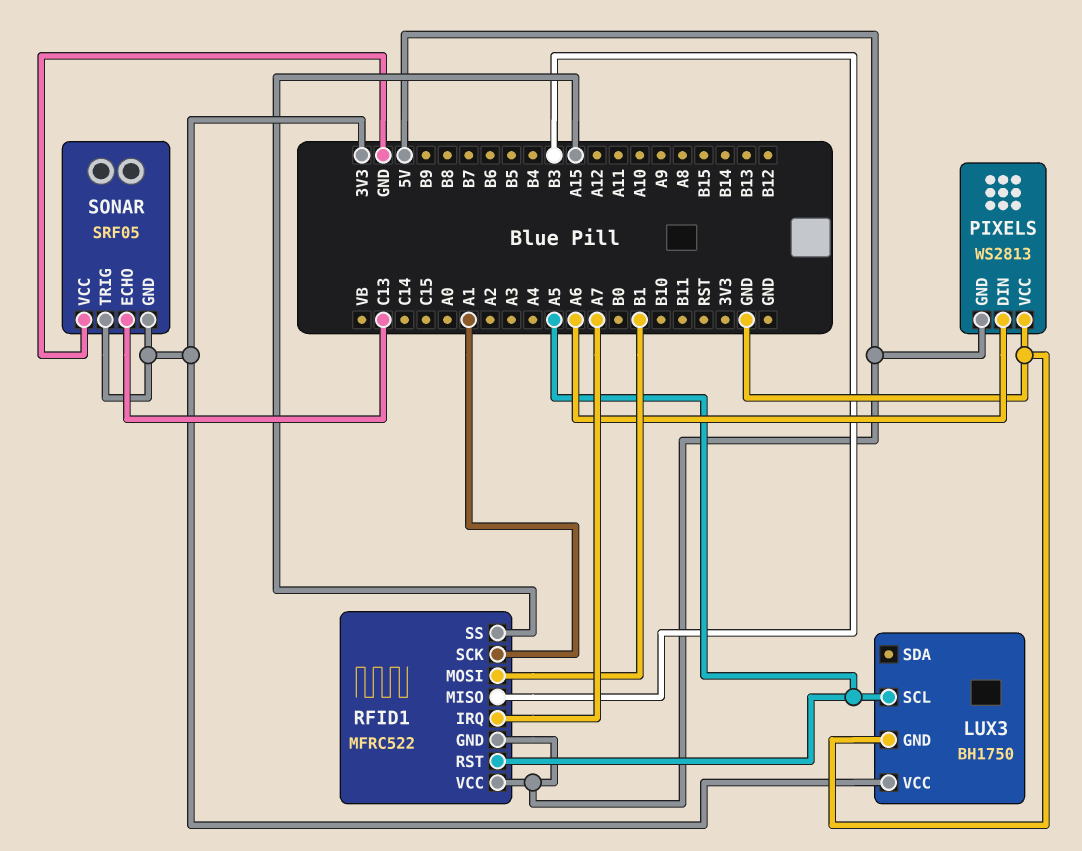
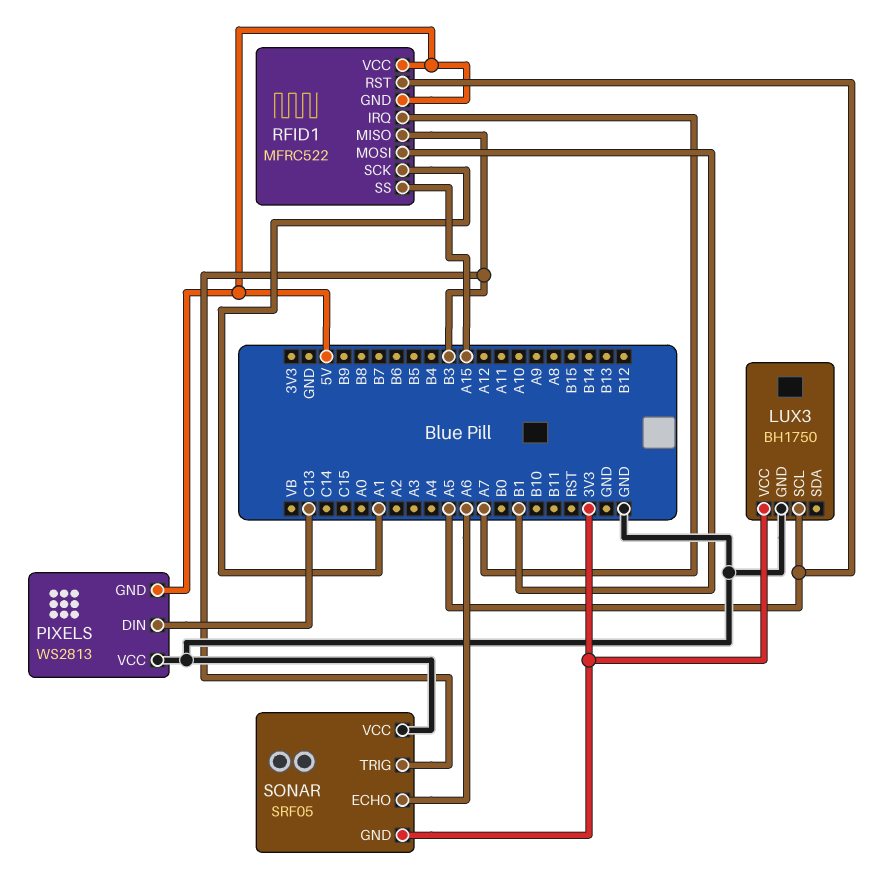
PIXELS pin DIN: A6 -> C13
SONAR pin ECHO: C13 -> A6
SONAR pin TRIG: 3V3 -> B3

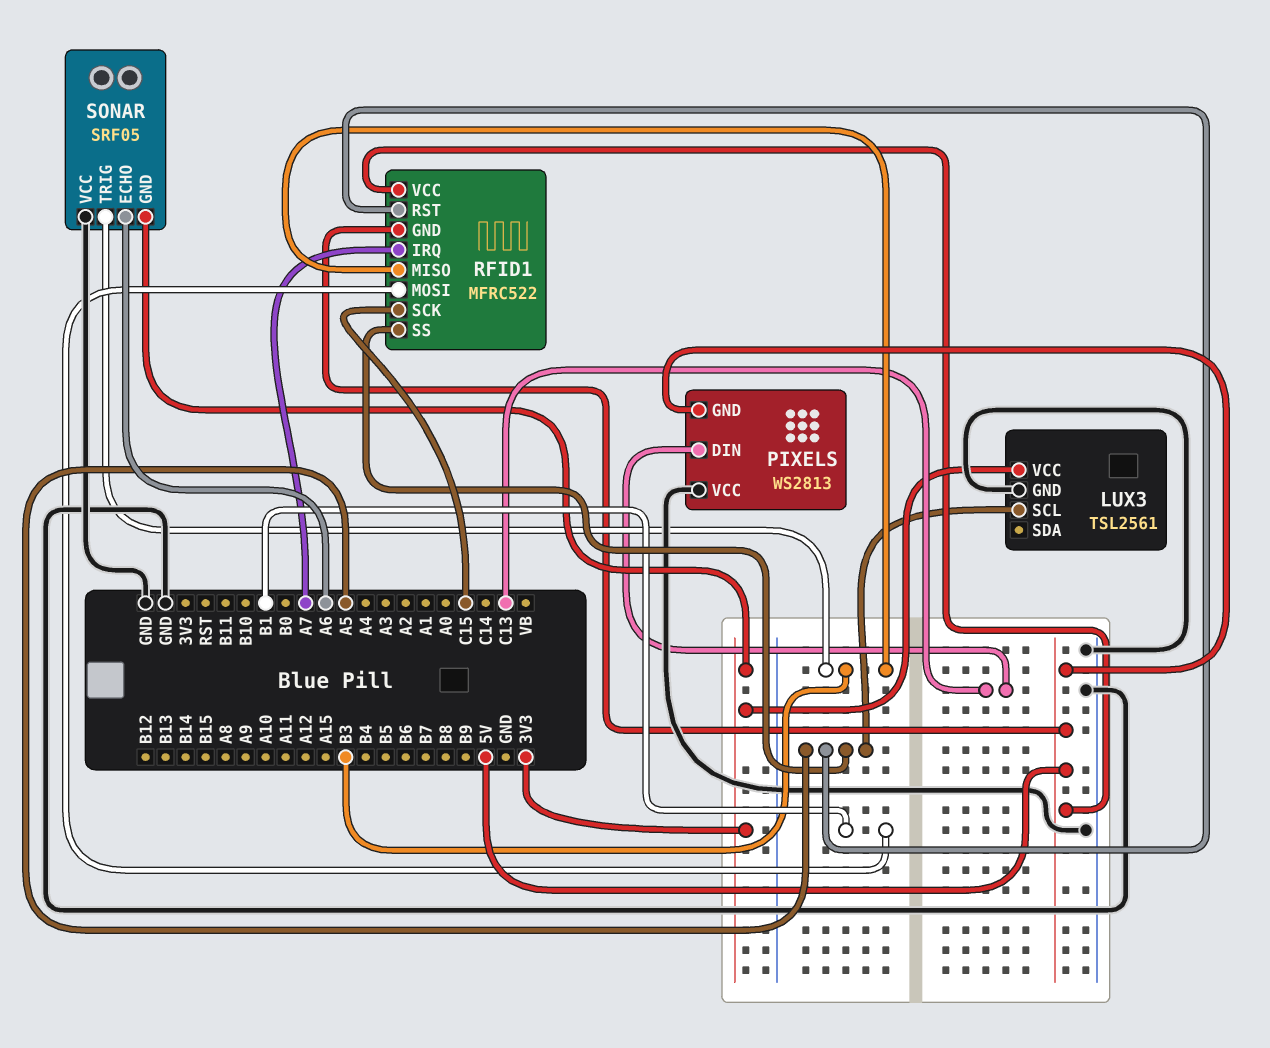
LUX3: BH1750 -> TSL2561
RFID1 pin SCK: A1 -> C15
RFID1 pin SS: A15 -> A5

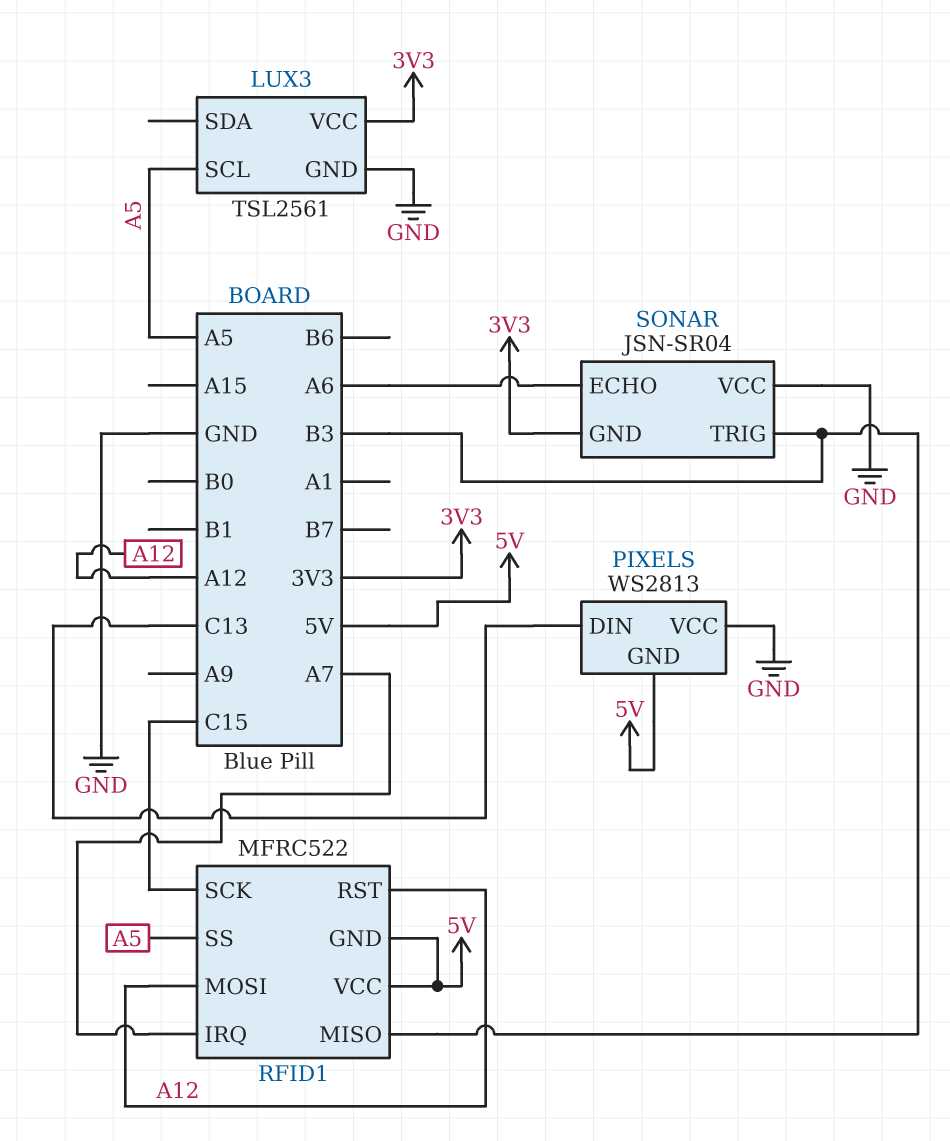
RFID1 pin MOSI: B1 -> A12
RFID1 pin RST: A5 -> A12
SONAR: SRF05 -> JSN-SR04

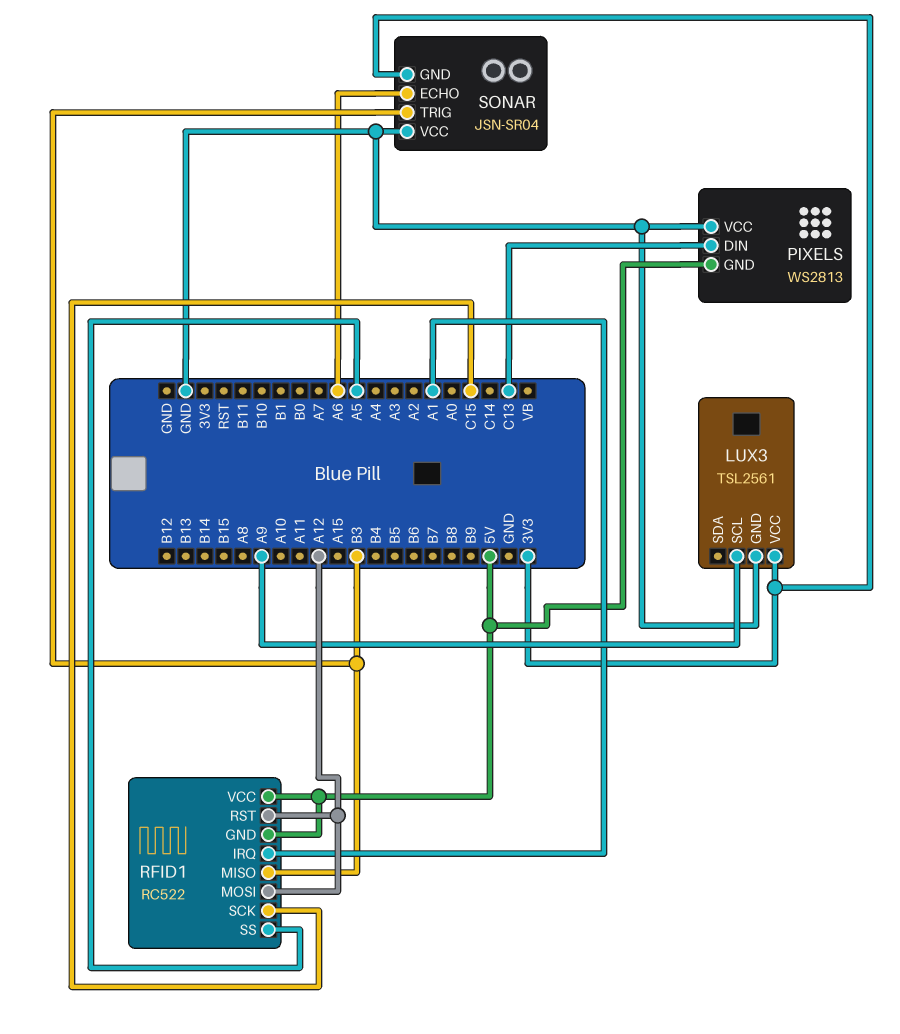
LUX3 pin SCL: A5 -> A9
RFID1: MFRC522 -> RC522
RFID1 pin IRQ: A7 -> A1

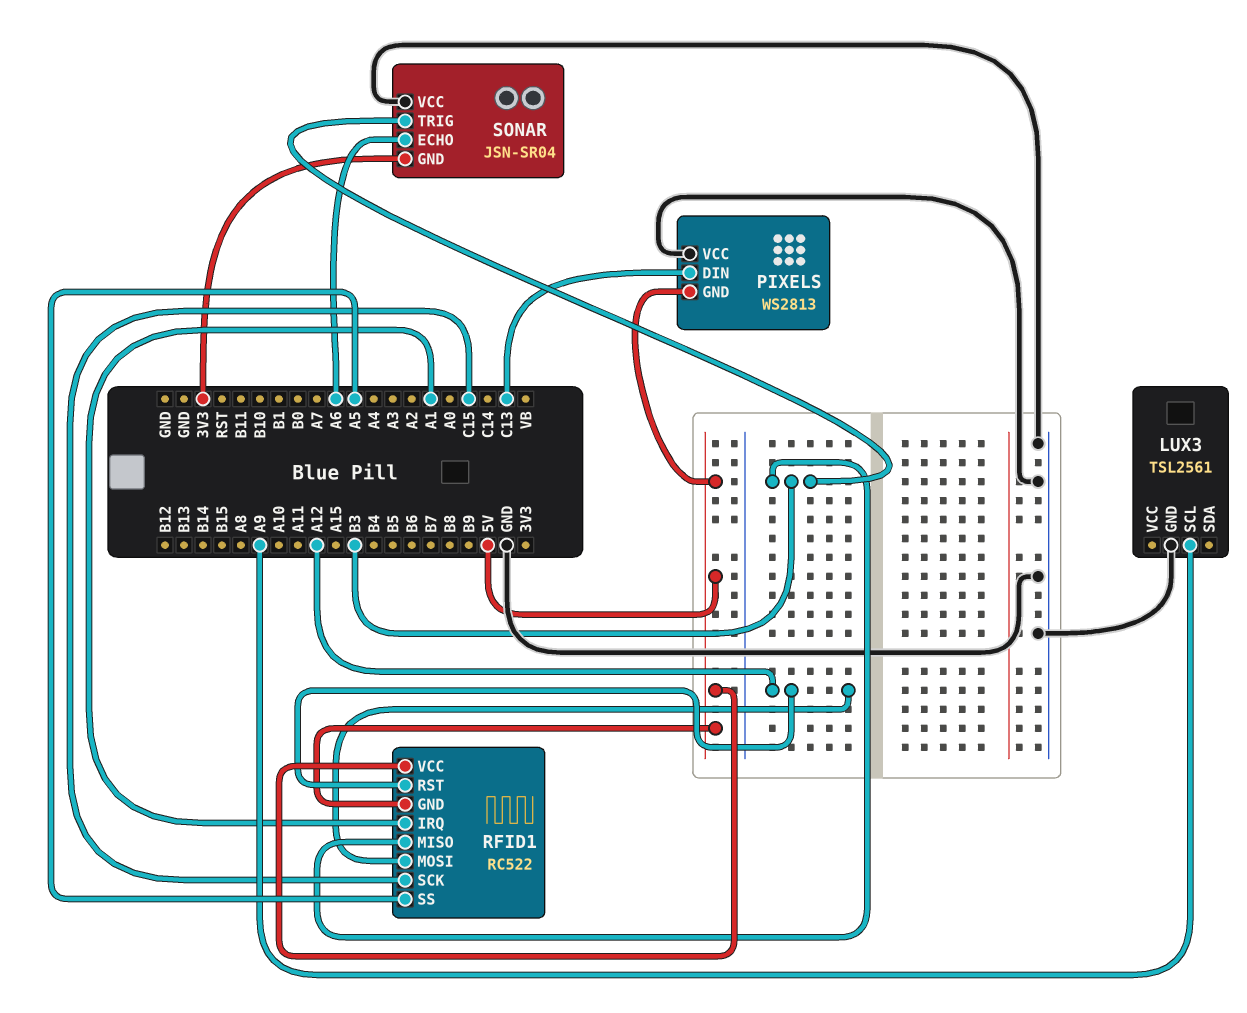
LUX3 pin VCC: 3V3 -> none

